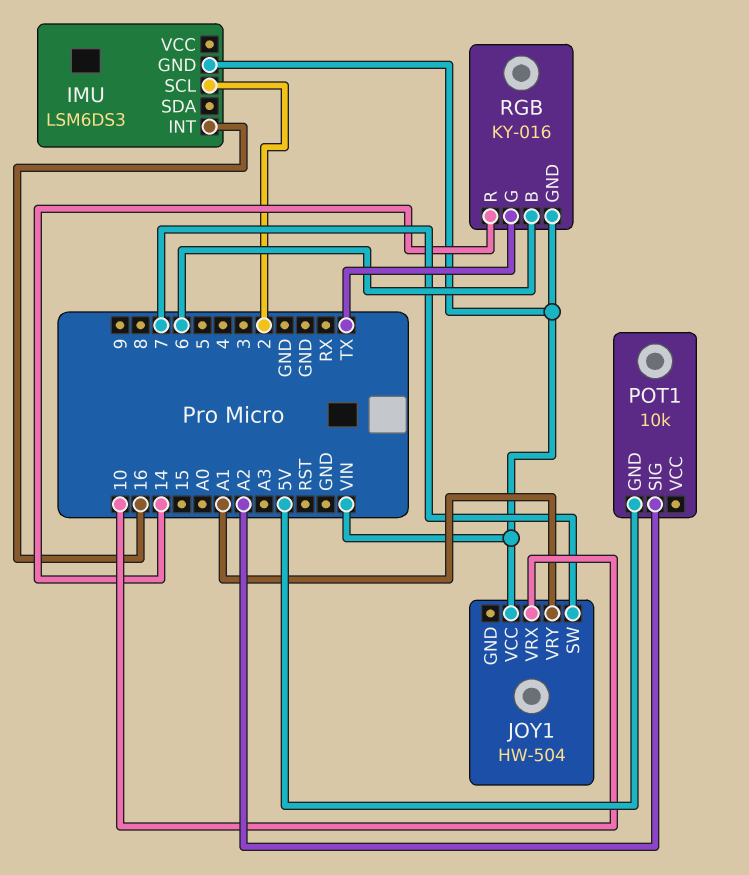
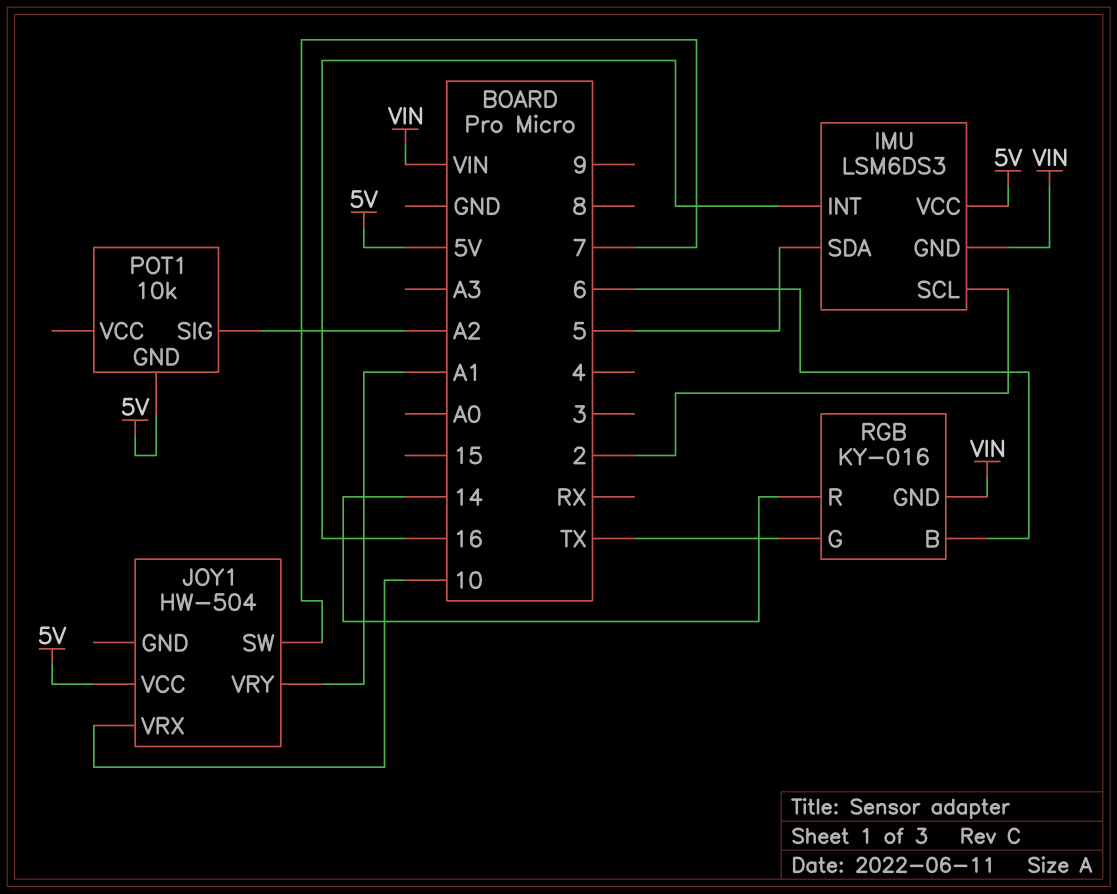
IMU pin SDA: none -> 5
IMU pin VCC: none -> 5V
JOY1 pin VCC: VIN -> 5V

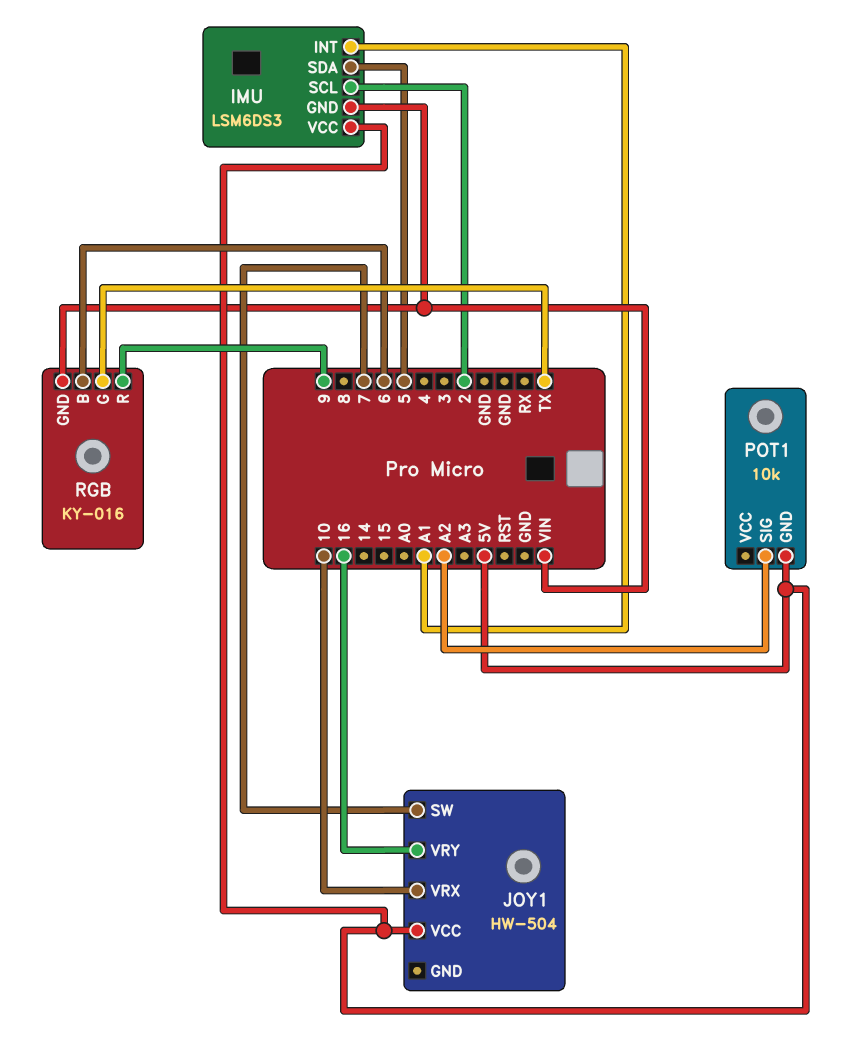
IMU pin INT: 16 -> A1
JOY1 pin VRY: A1 -> 16
RGB pin R: 14 -> 9

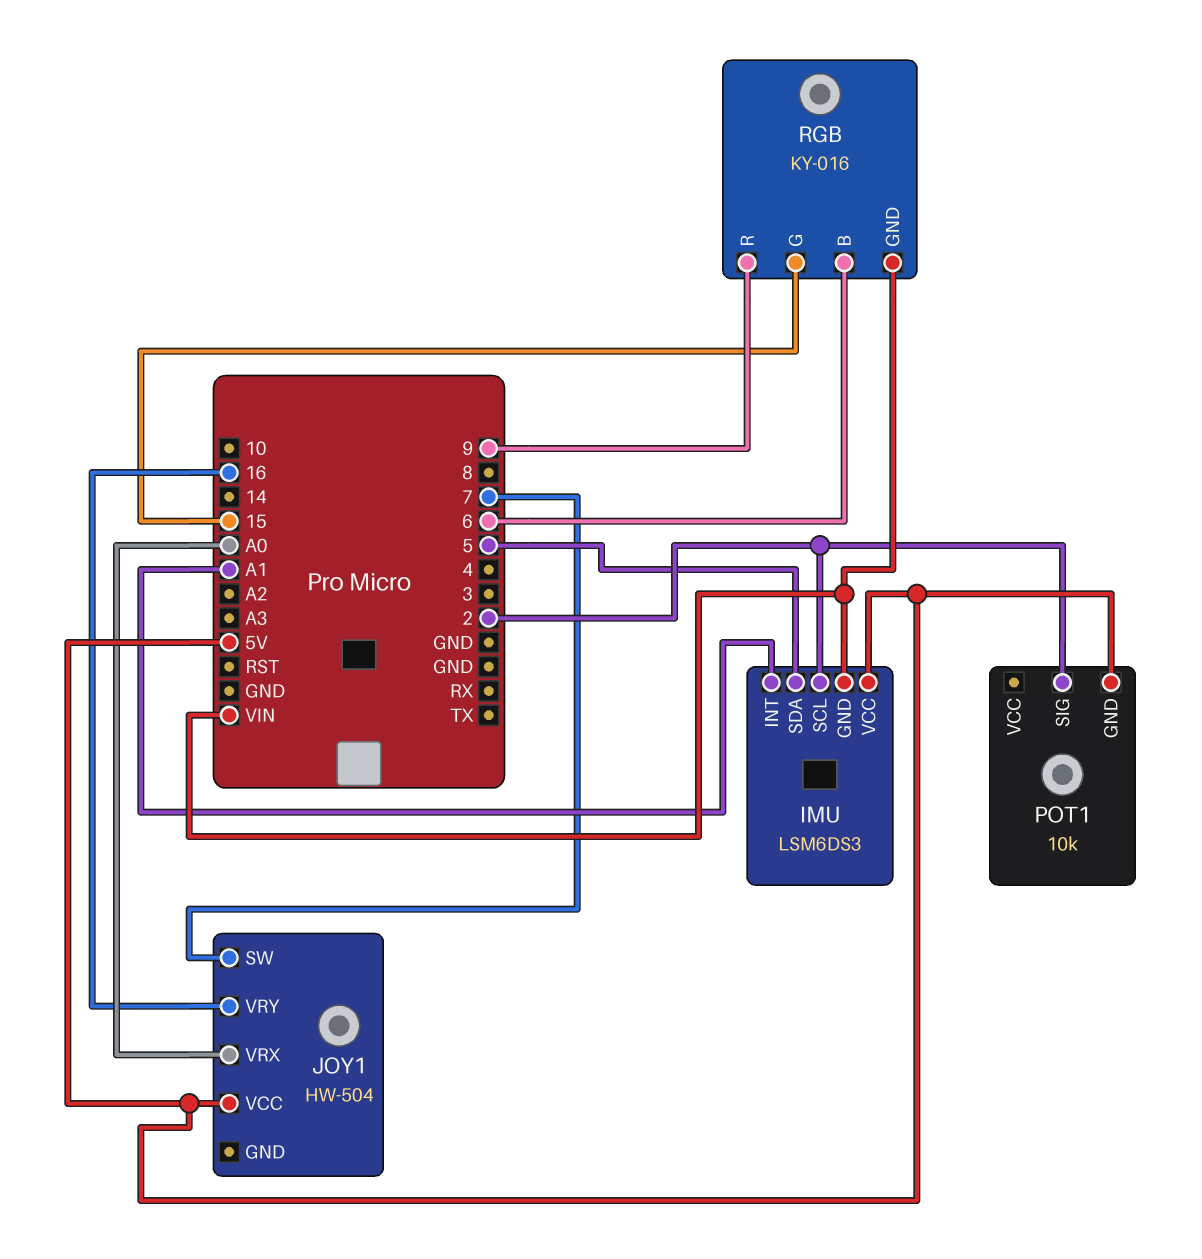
JOY1 pin VRX: 10 -> A0
POT1 pin SIG: A2 -> 2
RGB pin G: TX -> 15

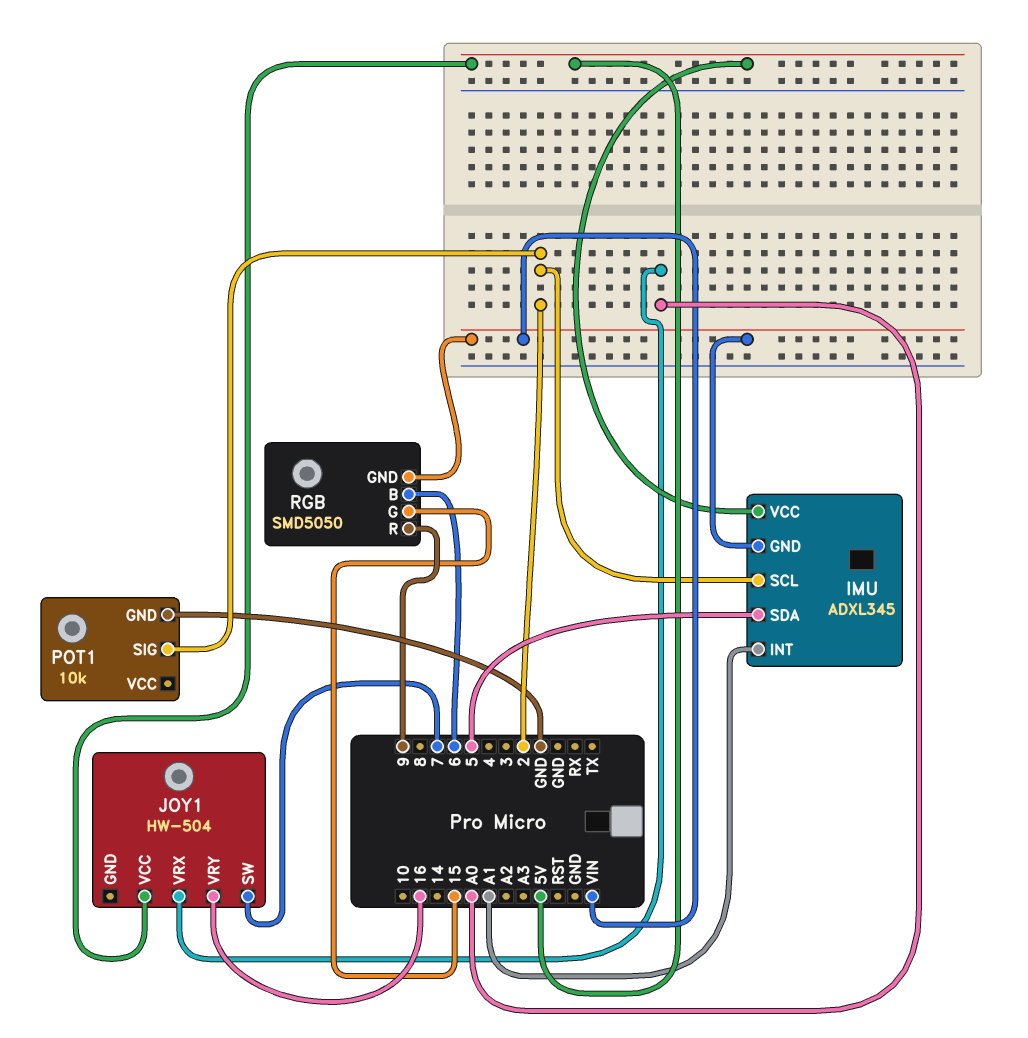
IMU: LSM6DS3 -> ADXL345
POT1 pin GND: 5V -> GND
RGB: KY-016 -> SMD5050

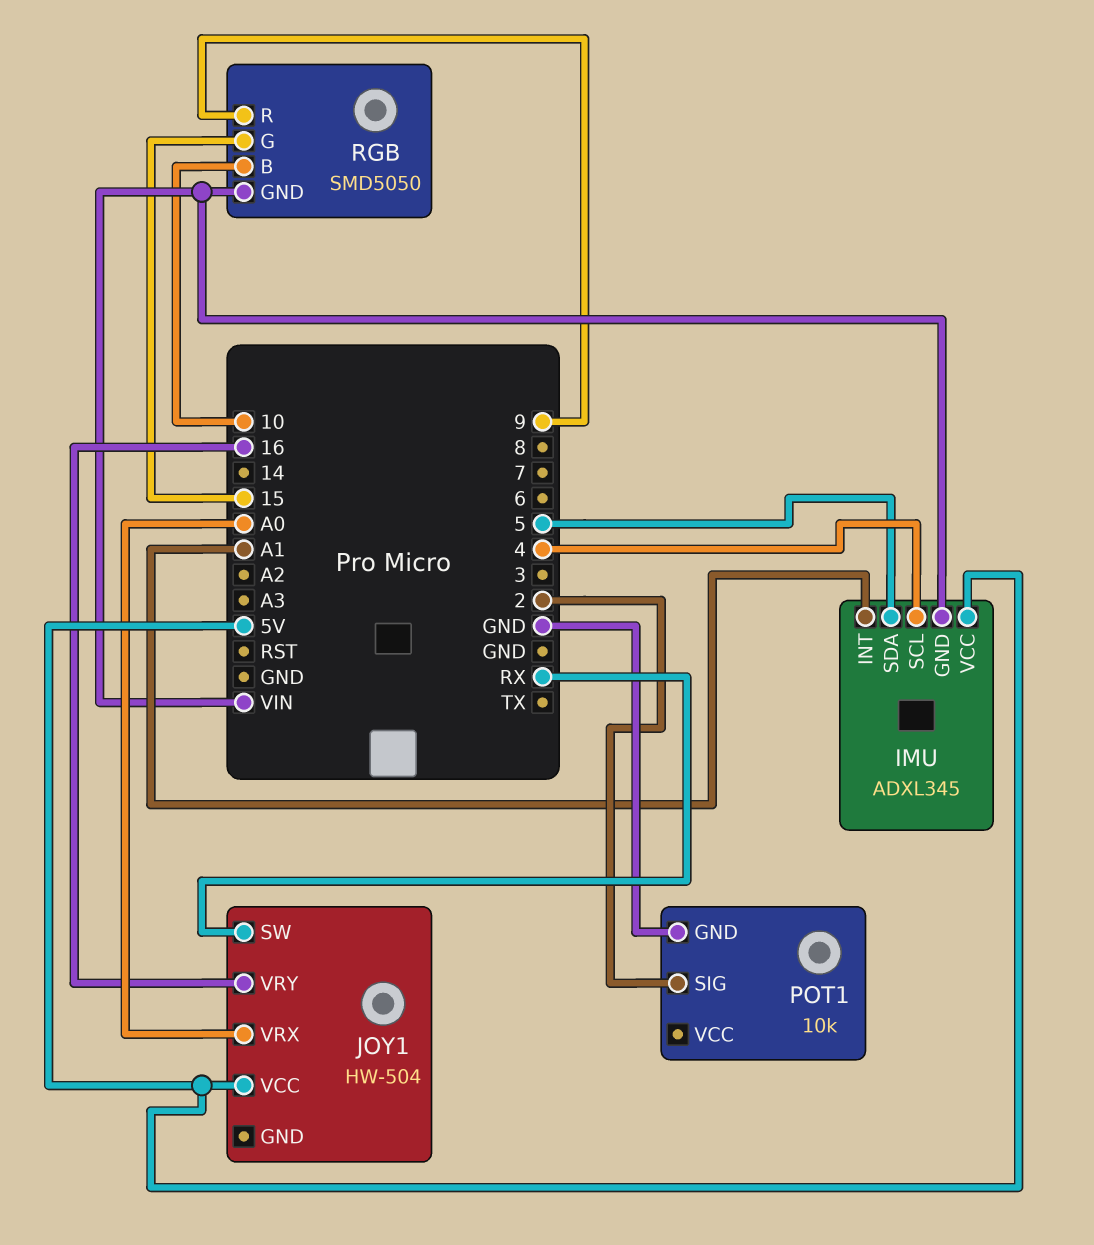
IMU pin SCL: 2 -> 4
JOY1 pin SW: 7 -> RX
RGB pin B: 6 -> 10

